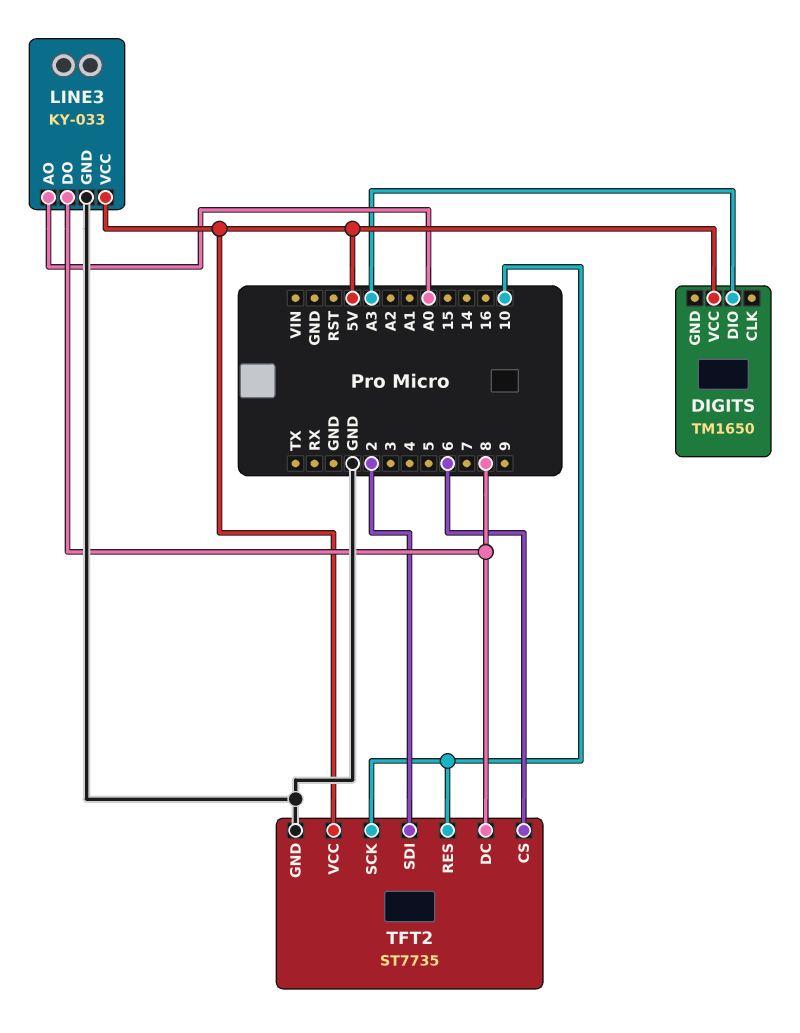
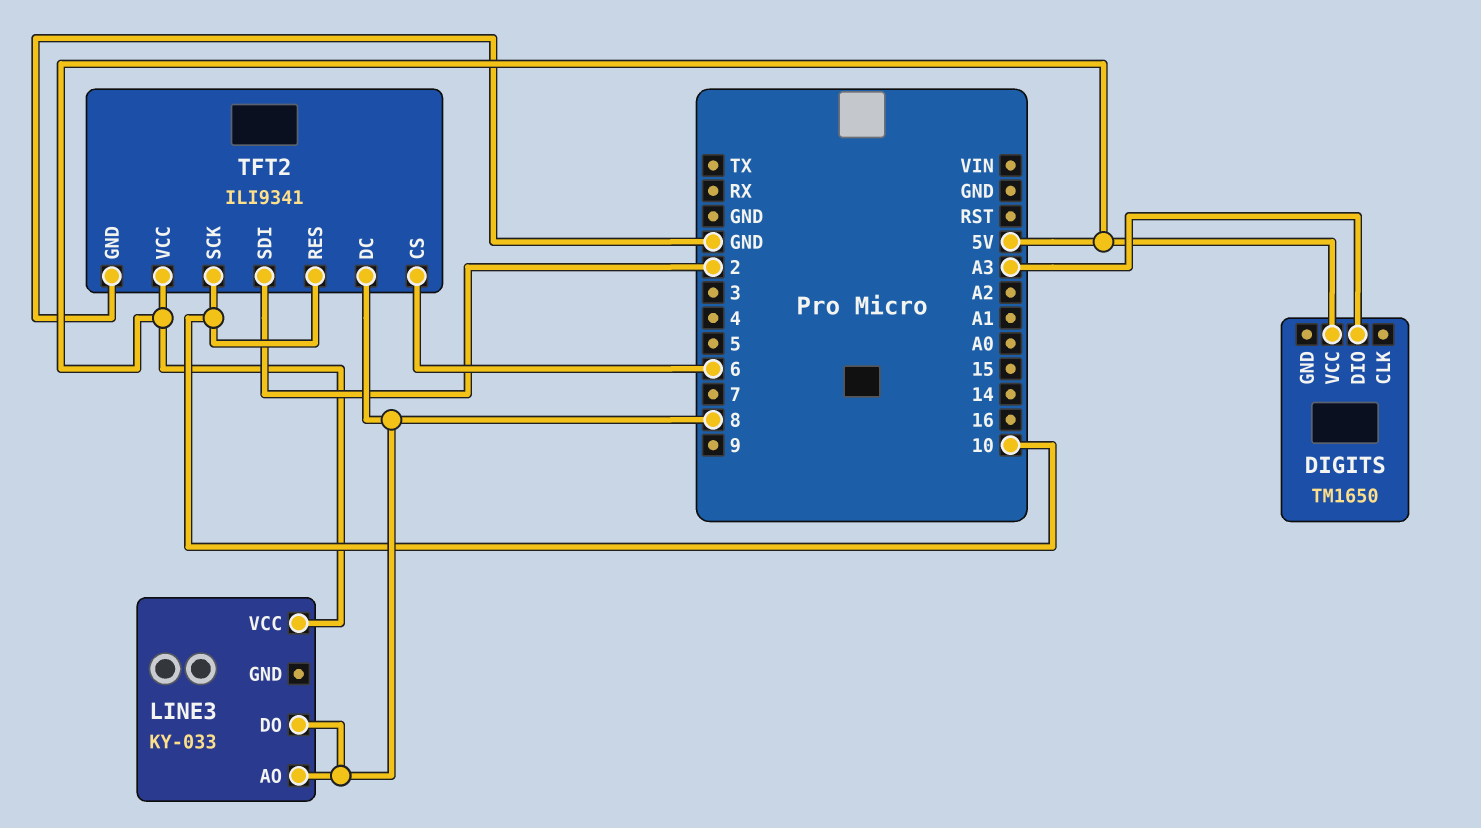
LINE3 pin AO: A0 -> 8
LINE3 pin GND: GND -> none
TFT2: ST7735 -> ILI9341

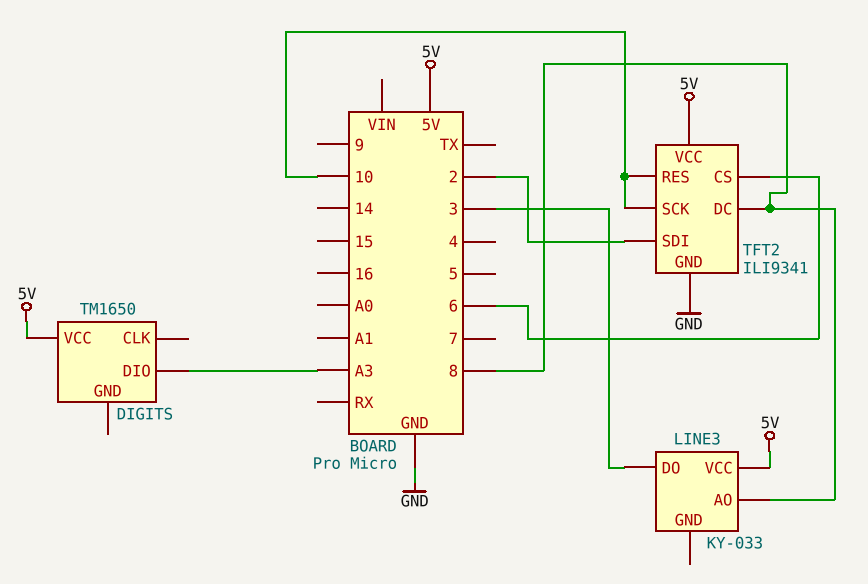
LINE3 pin DO: 8 -> 3

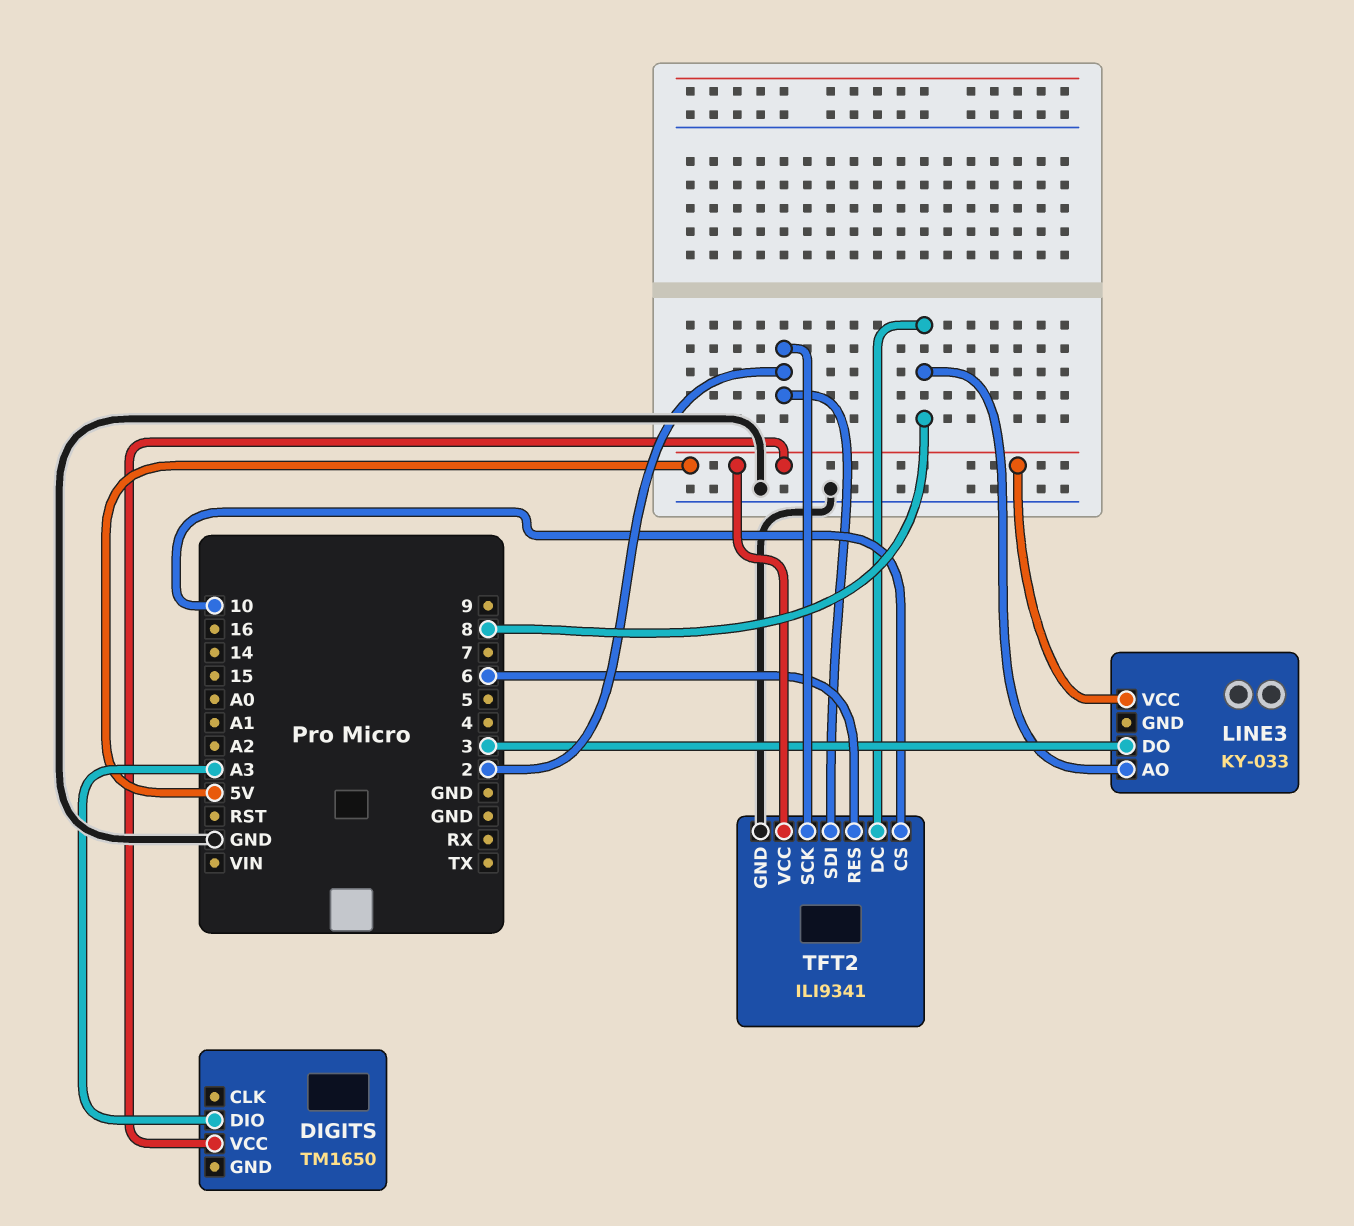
TFT2 pin CS: 6 -> 10
TFT2 pin RES: 10 -> 6
TFT2 pin SCK: 10 -> 2

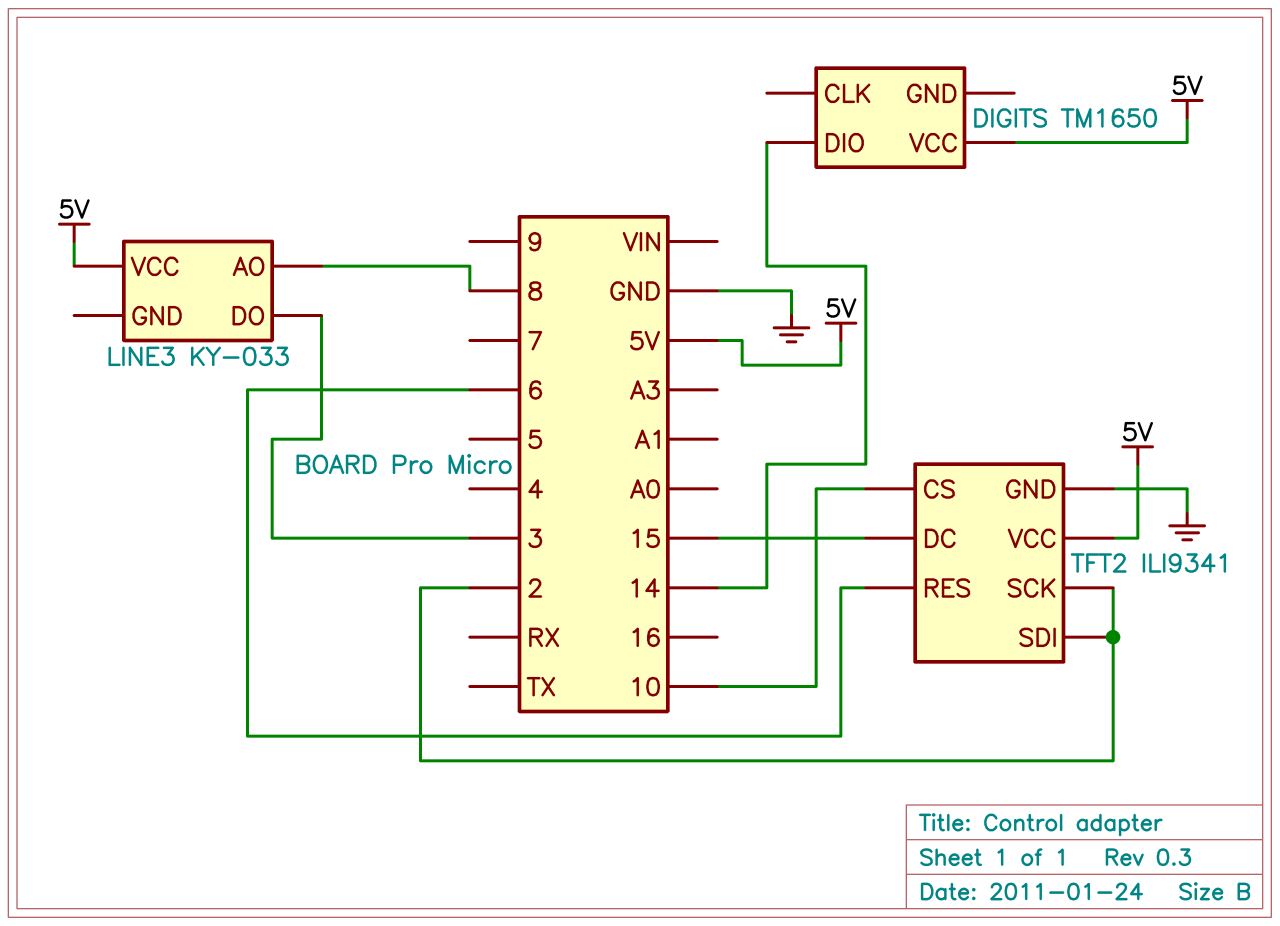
DIGITS pin DIO: A3 -> 14
TFT2 pin DC: 8 -> 15

